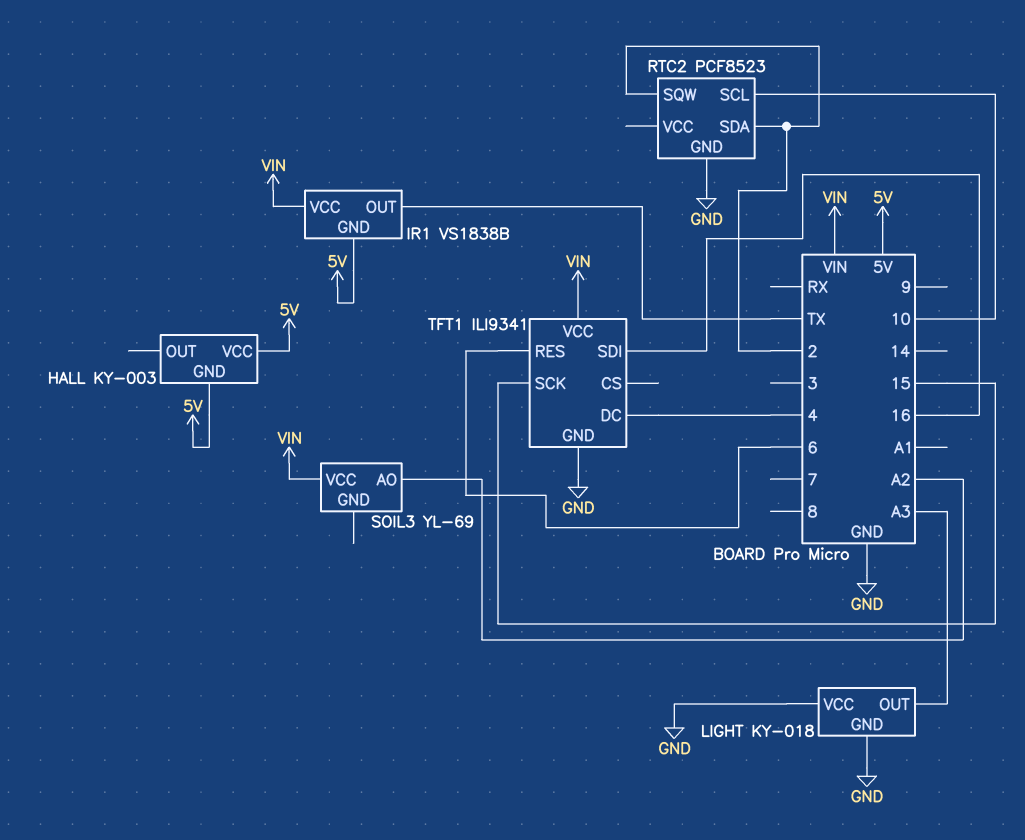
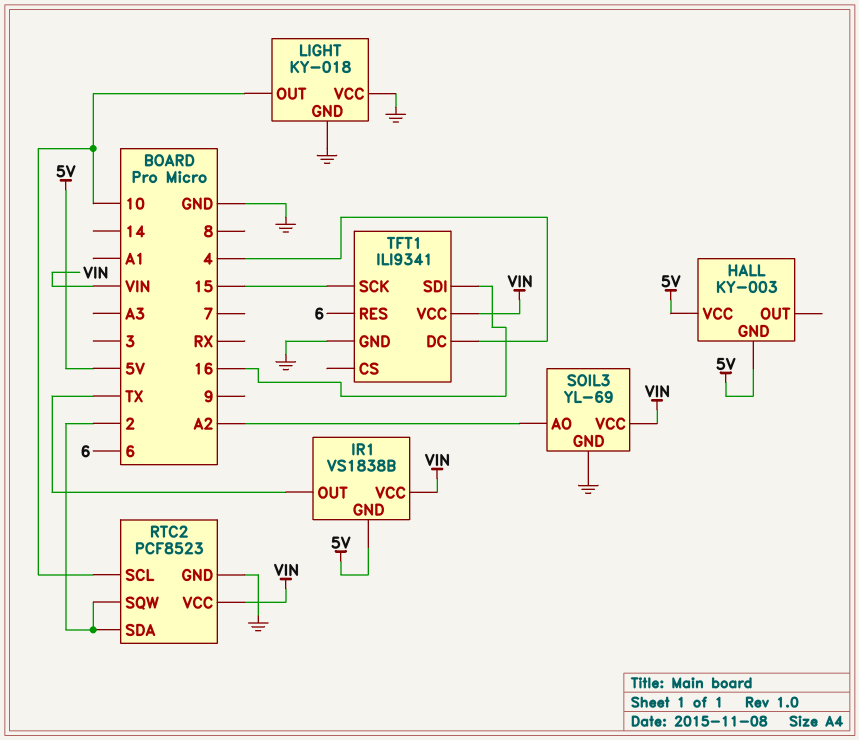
LIGHT pin OUT: A3 -> 10
RTC2 pin VCC: none -> VIN
SOIL3 pin GND: none -> GND

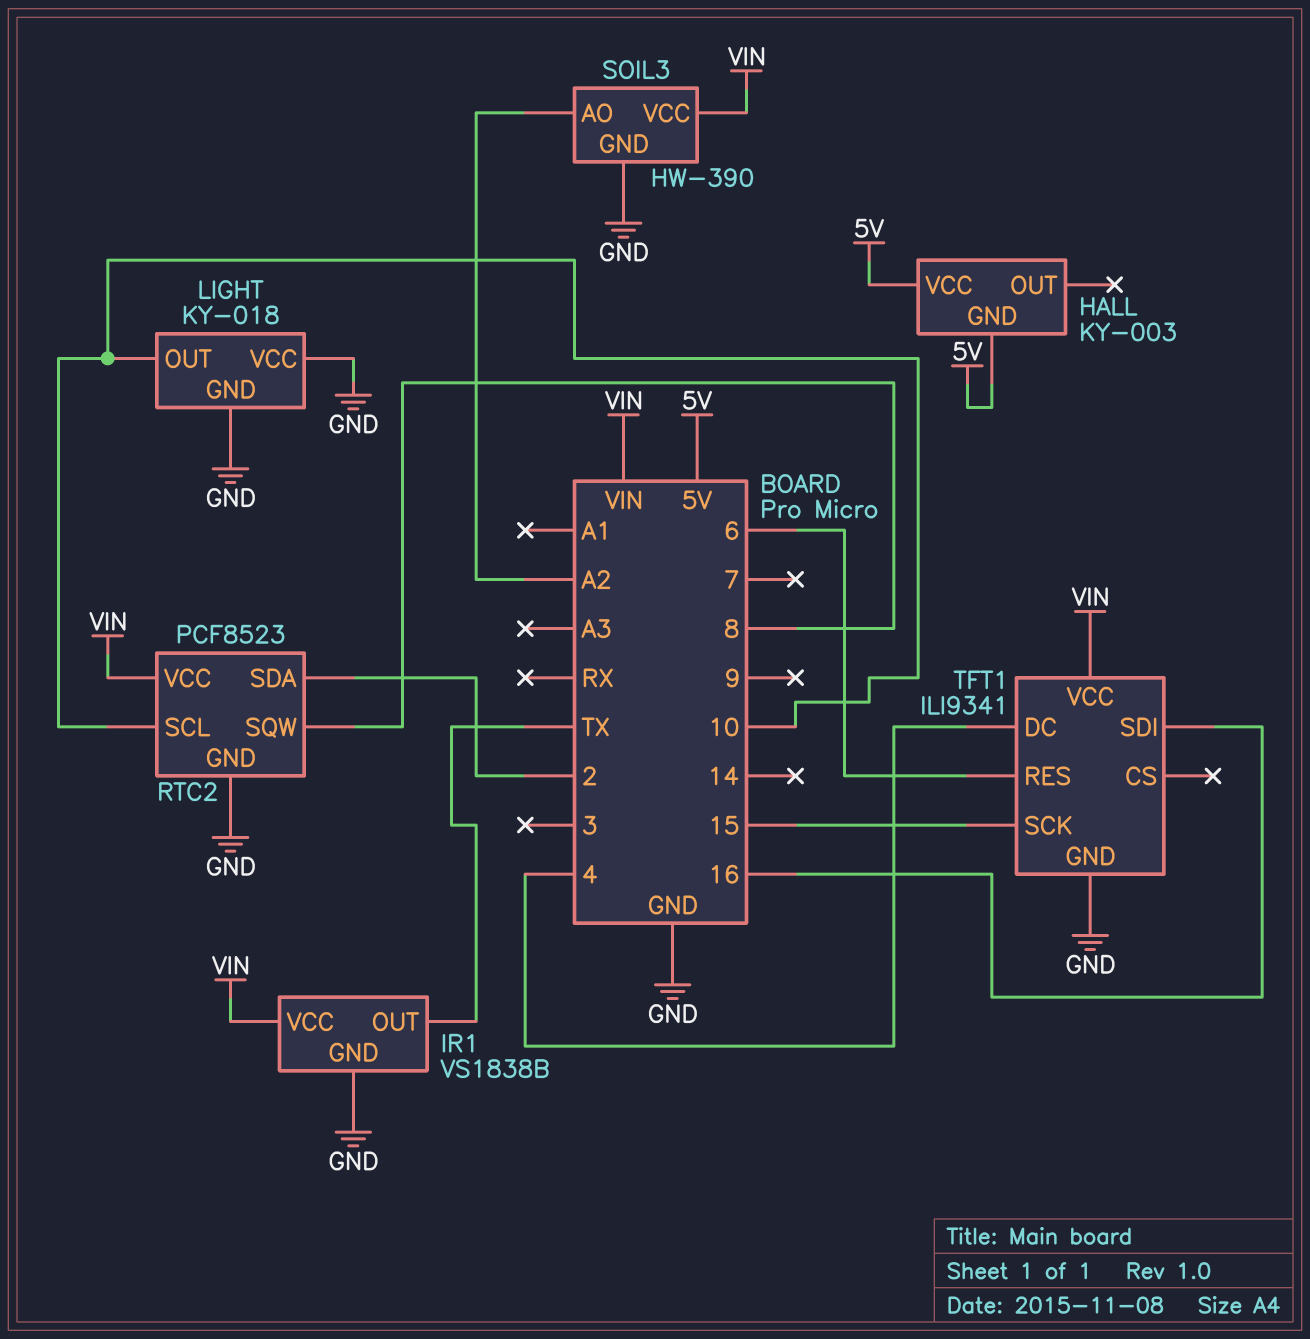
IR1 pin GND: 5V -> GND
RTC2 pin SQW: 2 -> 8
SOIL3: YL-69 -> HW-390

